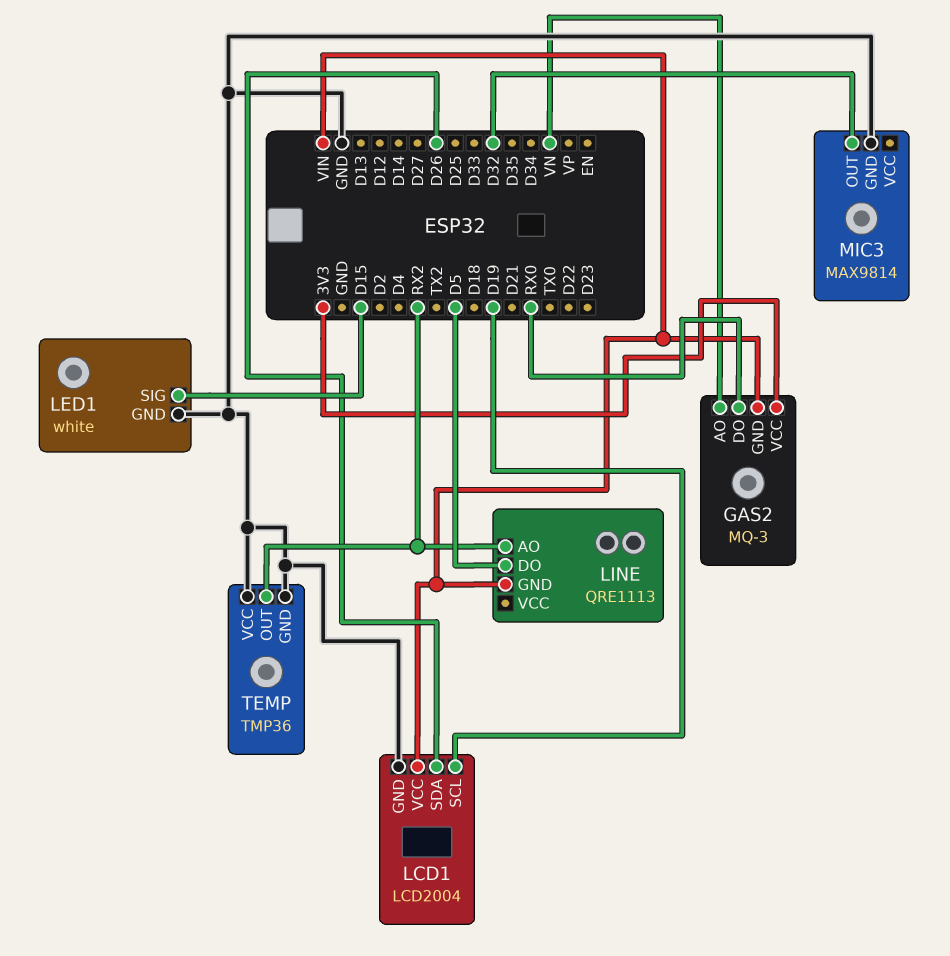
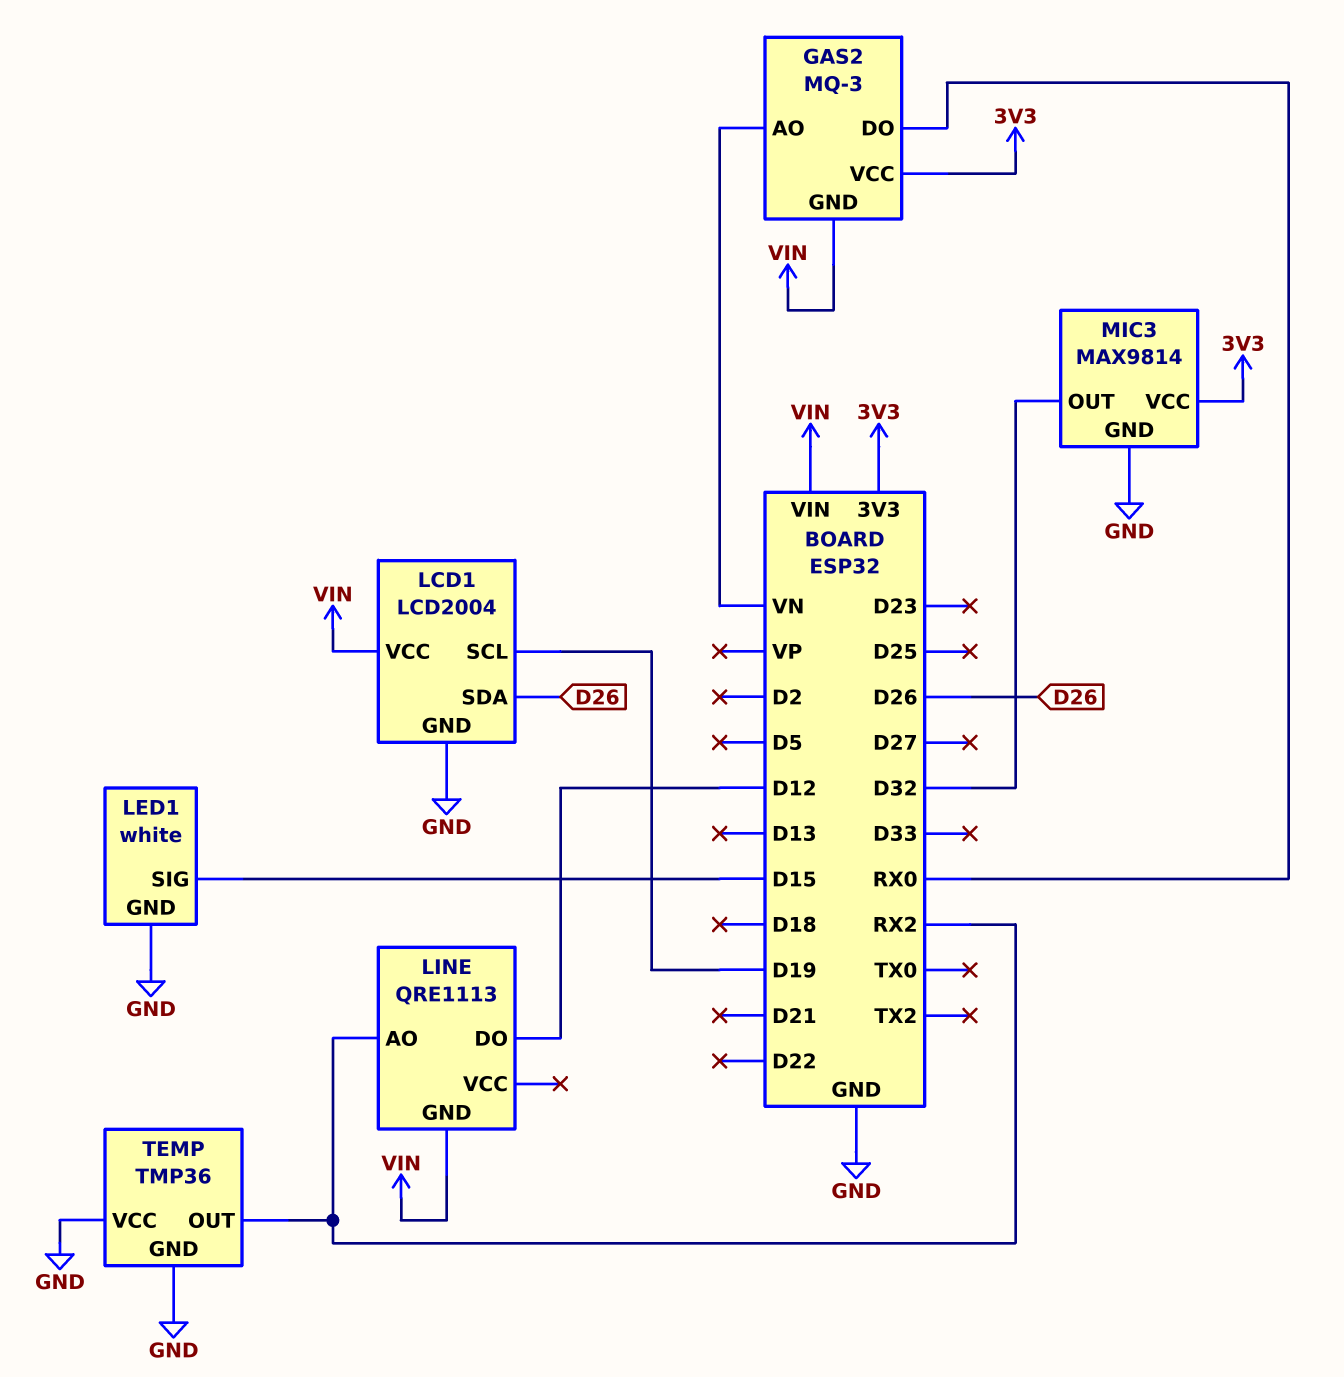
LINE pin DO: D5 -> D12
MIC3 pin VCC: none -> 3V3

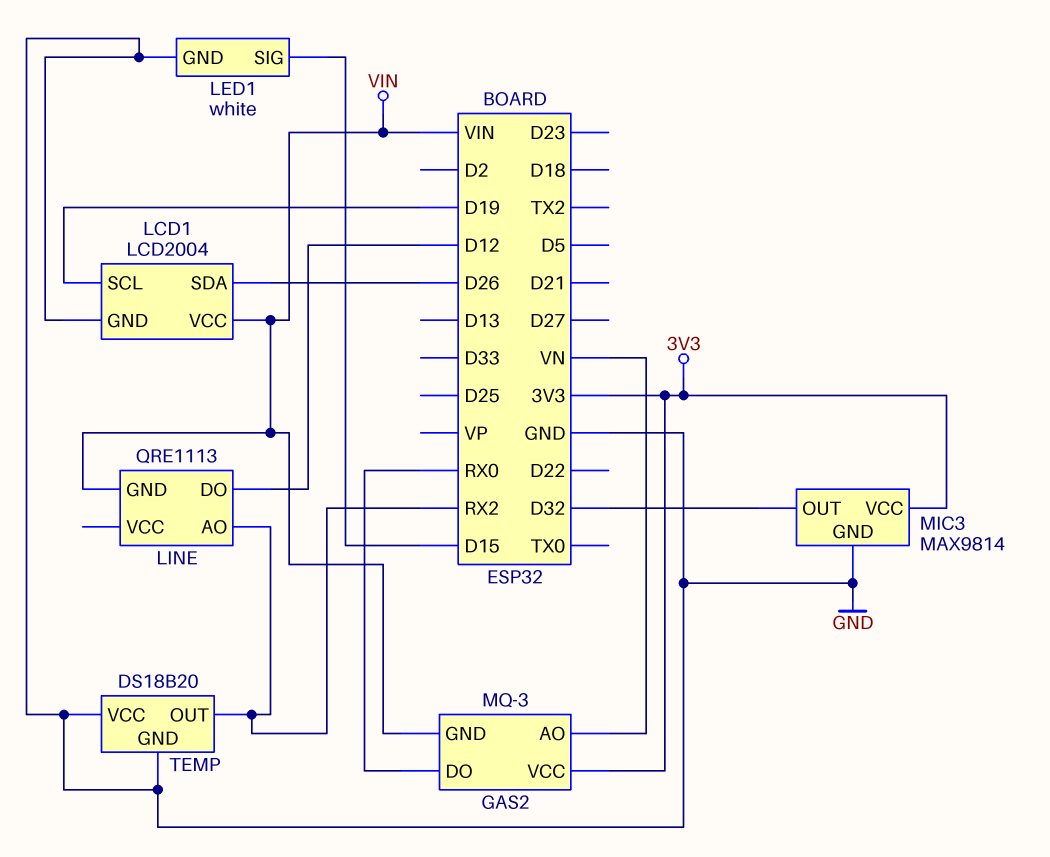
TEMP: TMP36 -> DS18B20

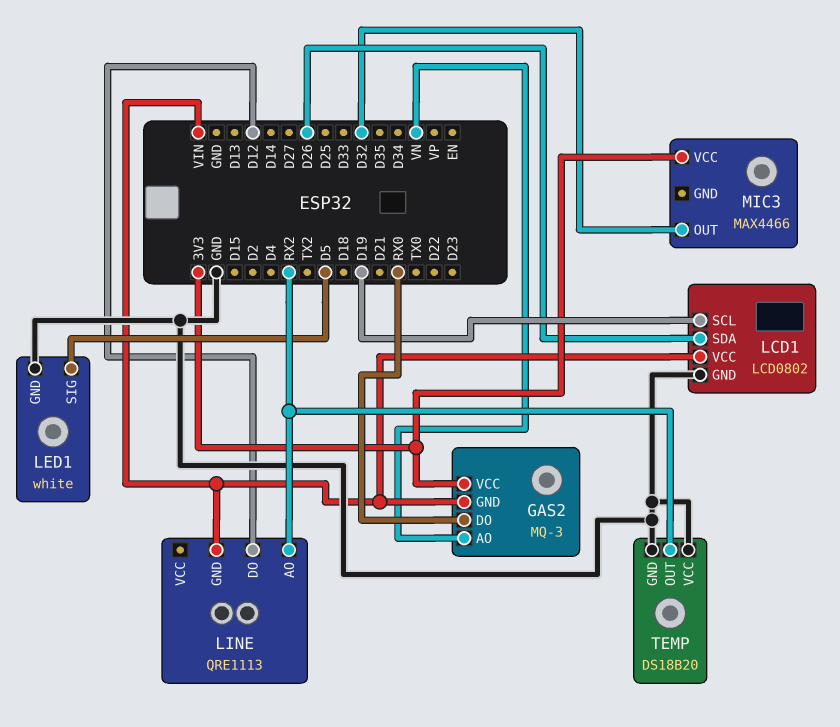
LCD1: LCD2004 -> LCD0802
LED1 pin SIG: D15 -> D5
MIC3: MAX9814 -> MAX4466
MIC3 pin GND: GND -> none

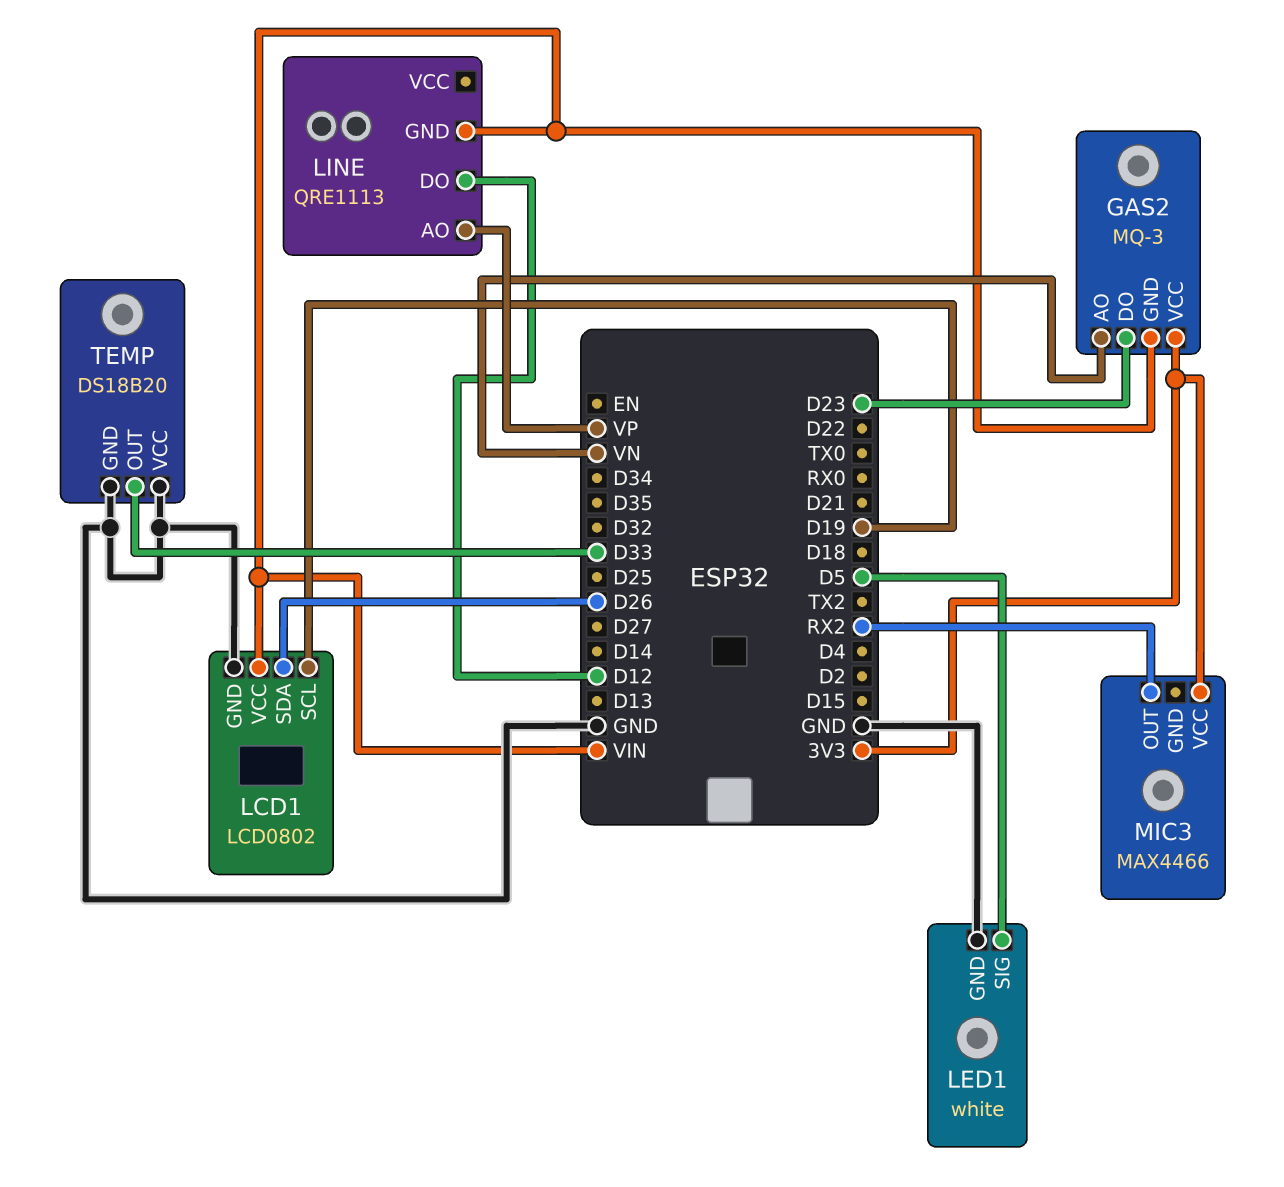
GAS2 pin DO: RX0 -> D23
LINE pin AO: RX2 -> VP
MIC3 pin OUT: D32 -> RX2
TEMP pin OUT: RX2 -> D33

